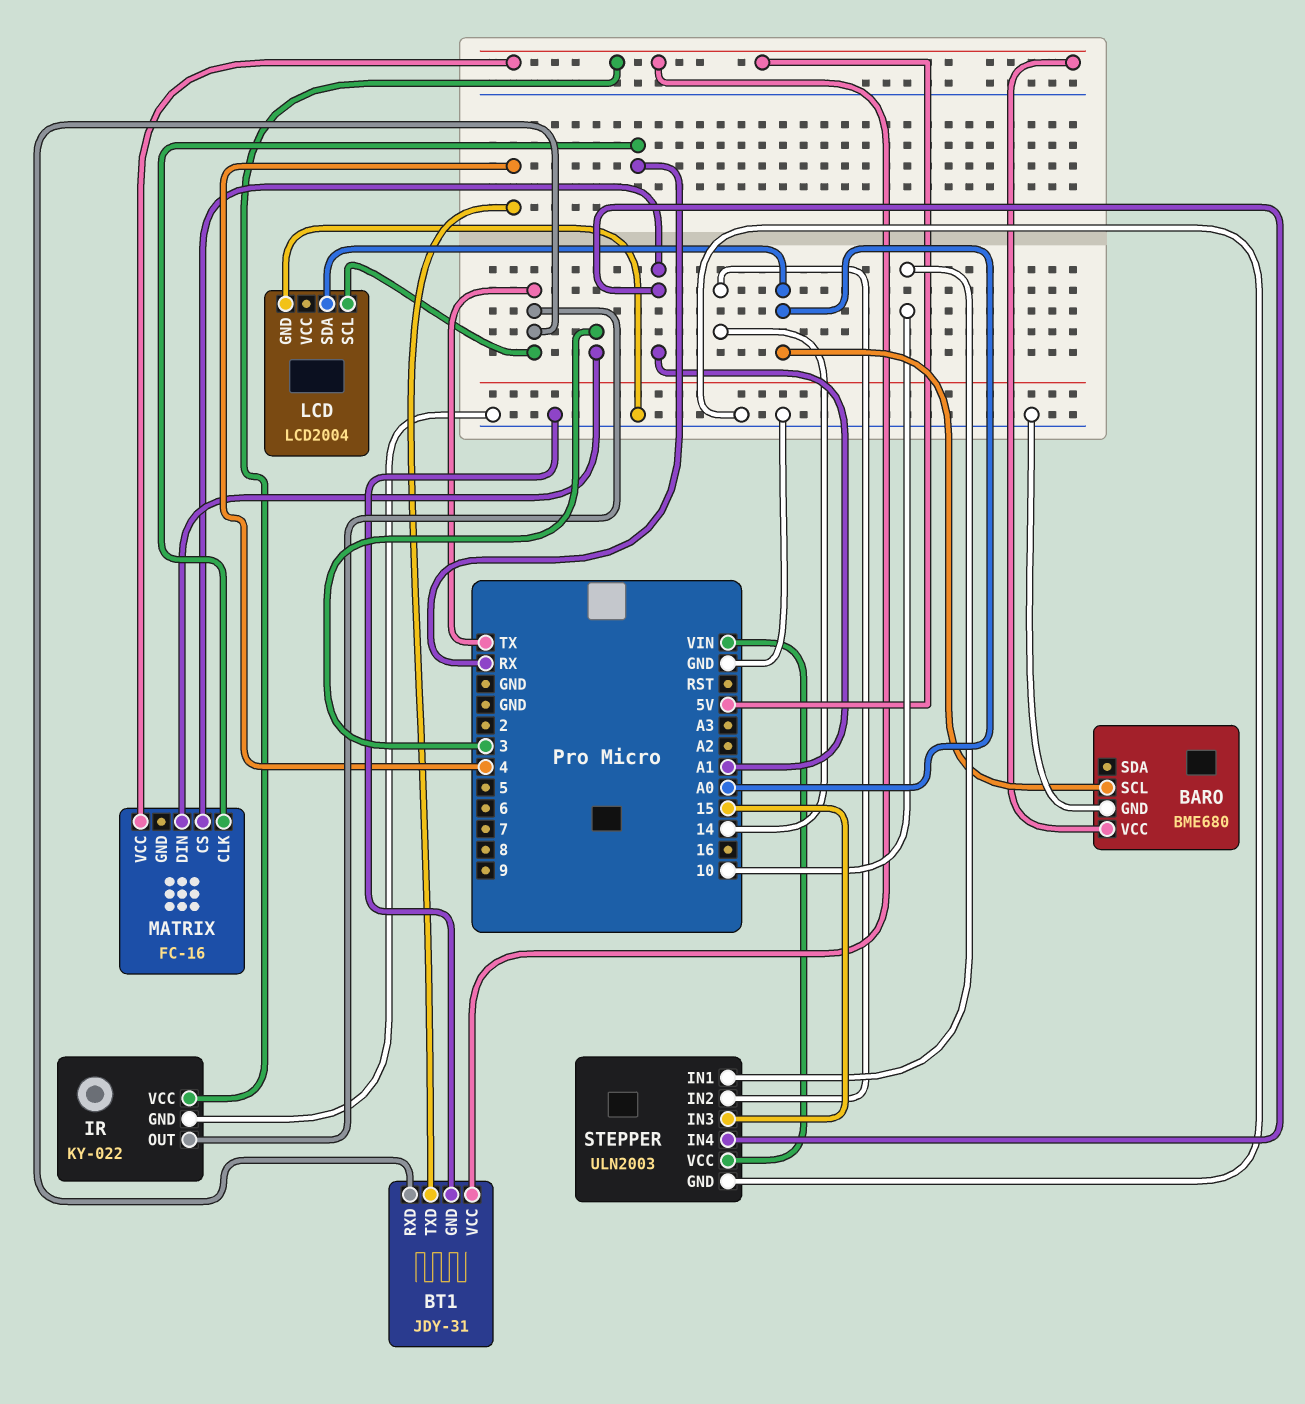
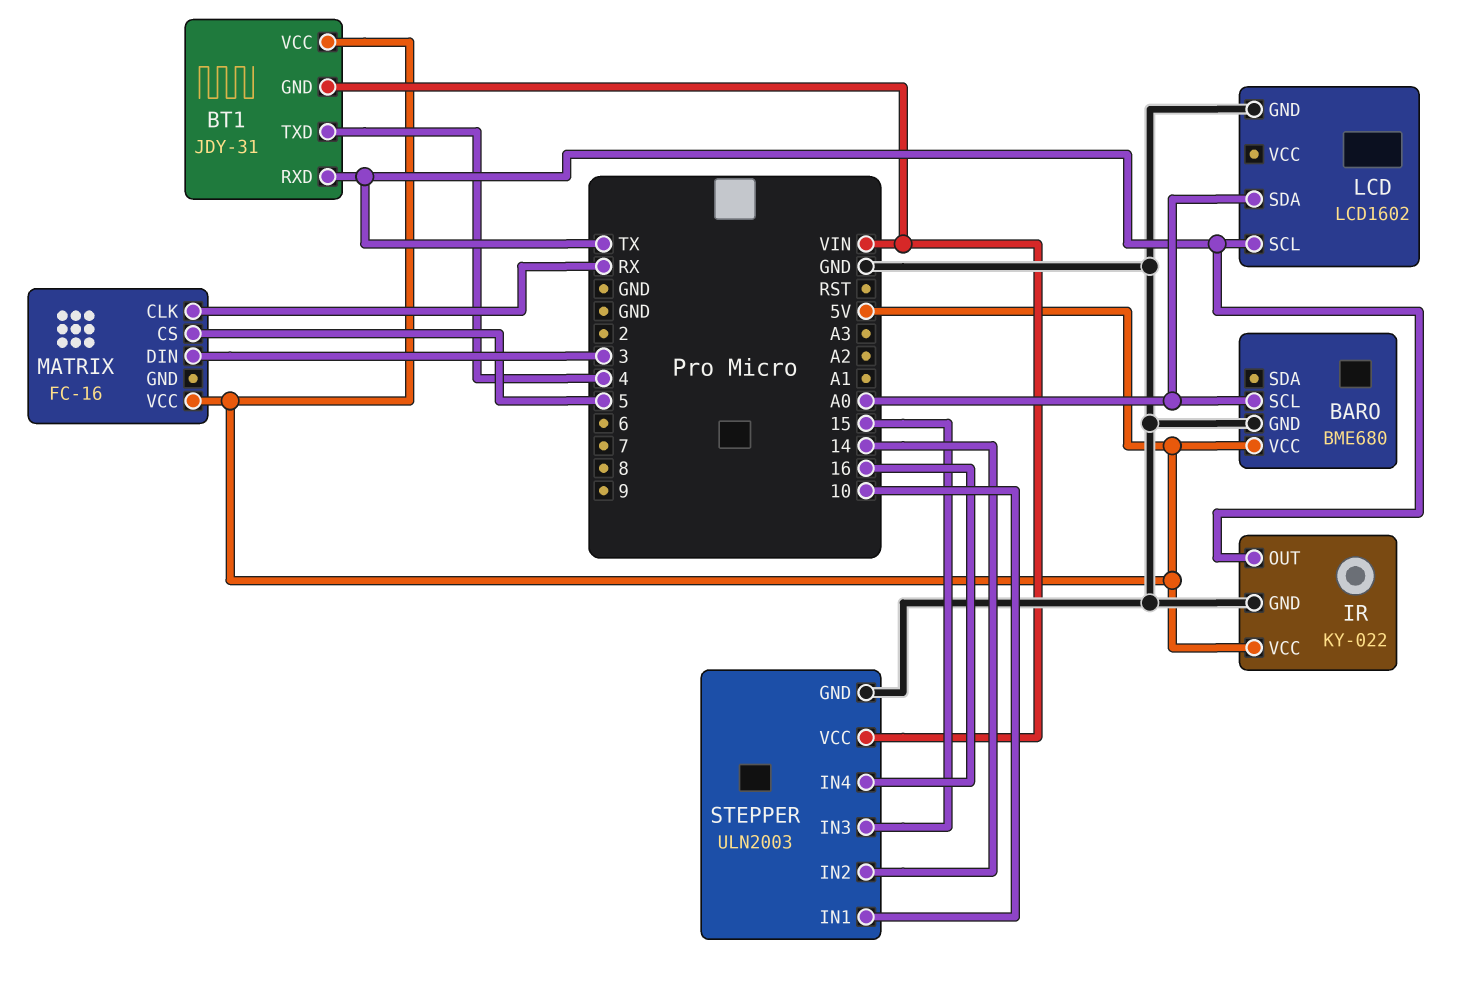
BT1 pin GND: GND -> VIN
LCD: LCD2004 -> LCD1602
MATRIX pin CS: A1 -> 5
STEPPER pin IN4: A1 -> 16

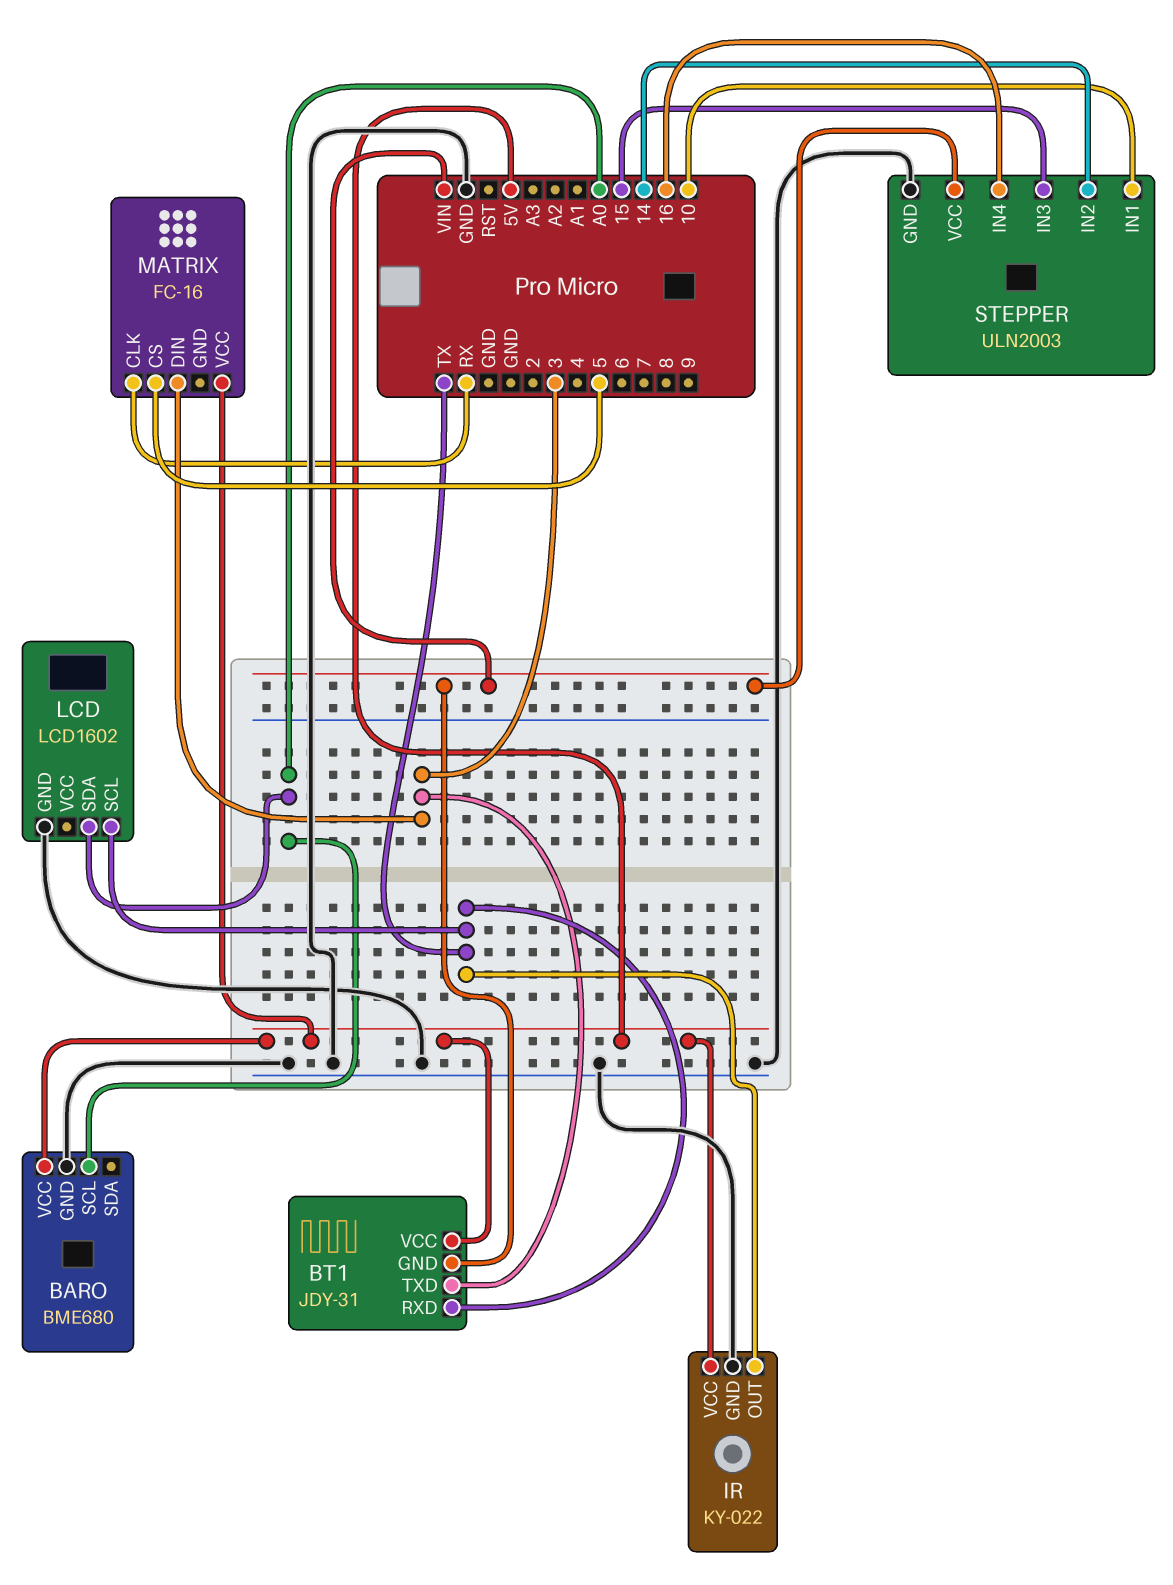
BT1 pin TXD: 4 -> 3

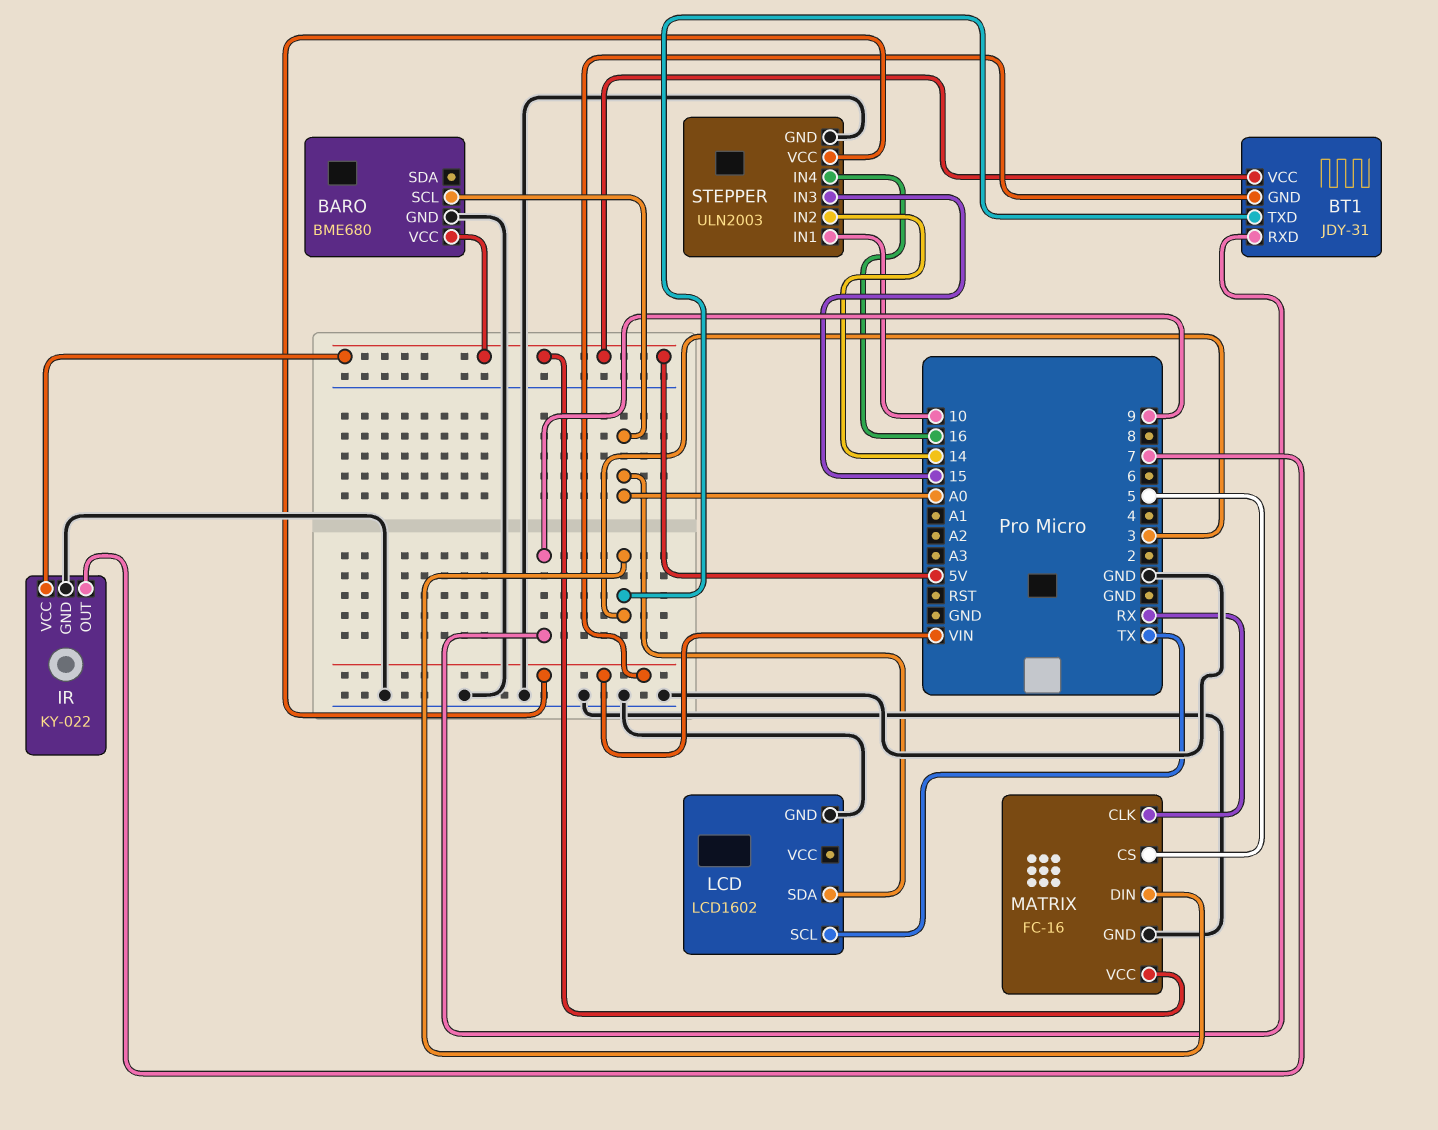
BT1 pin RXD: TX -> 9
IR pin OUT: TX -> 7
MATRIX pin GND: none -> GND

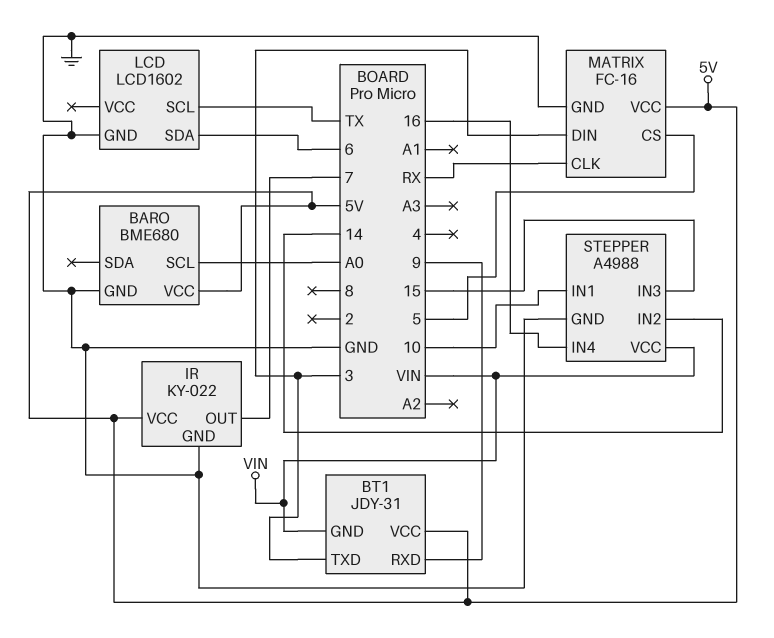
LCD pin SDA: A0 -> 6
STEPPER: ULN2003 -> A4988

